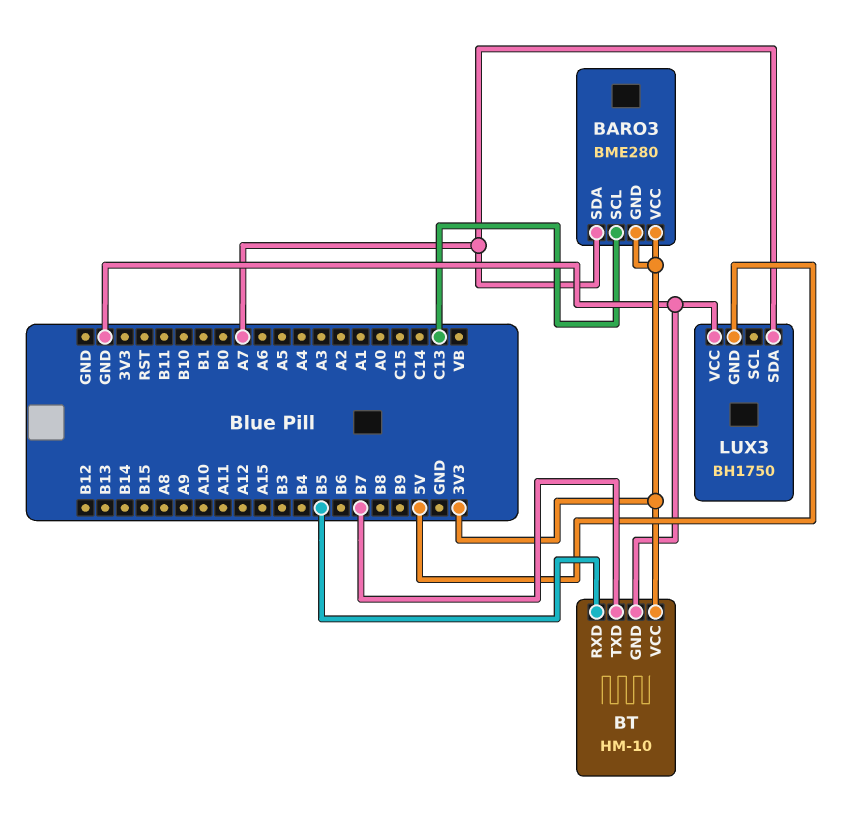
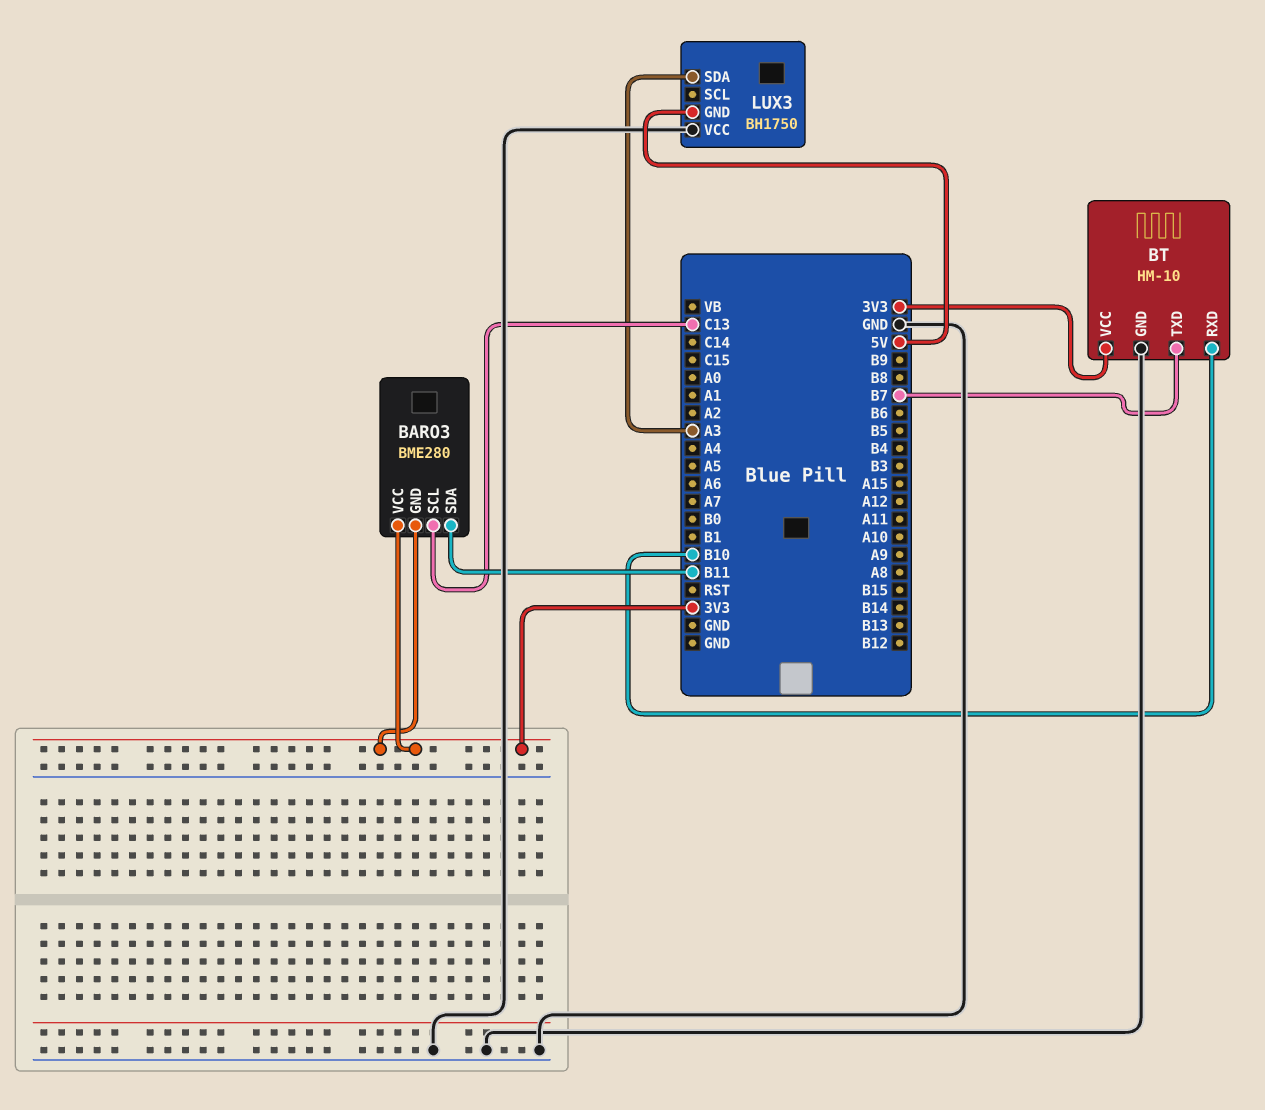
BARO3 pin SDA: A7 -> B11
BT pin RXD: B5 -> B10
LUX3 pin SDA: A7 -> A3

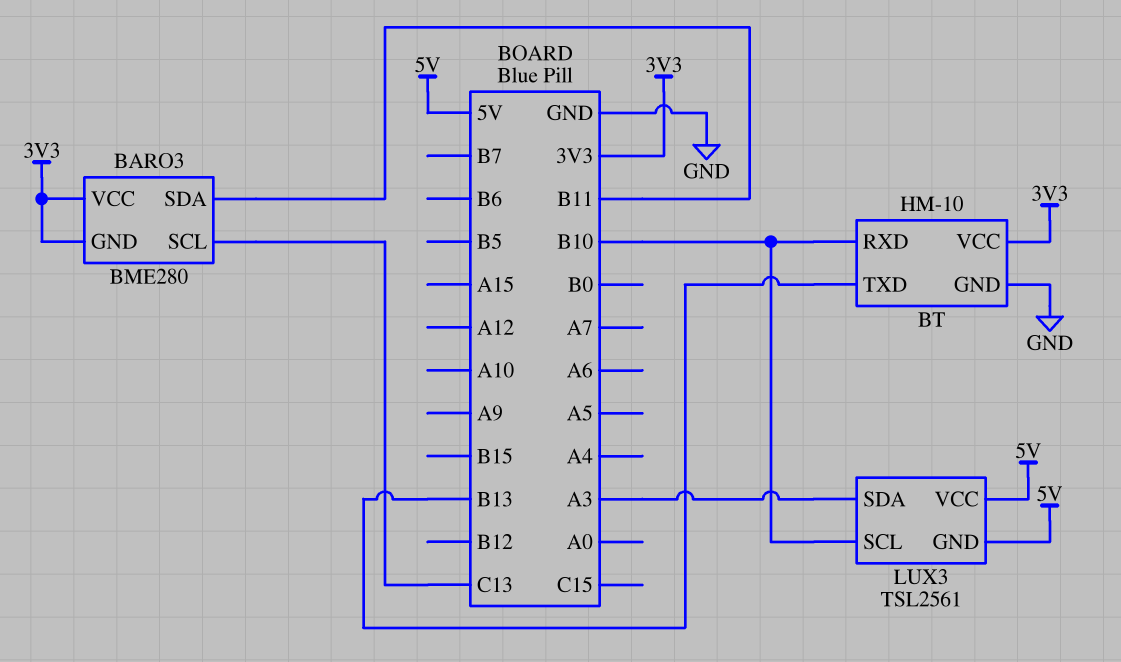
BT pin TXD: B7 -> B13
LUX3: BH1750 -> TSL2561
LUX3 pin SCL: none -> B10
LUX3 pin VCC: GND -> 5V

